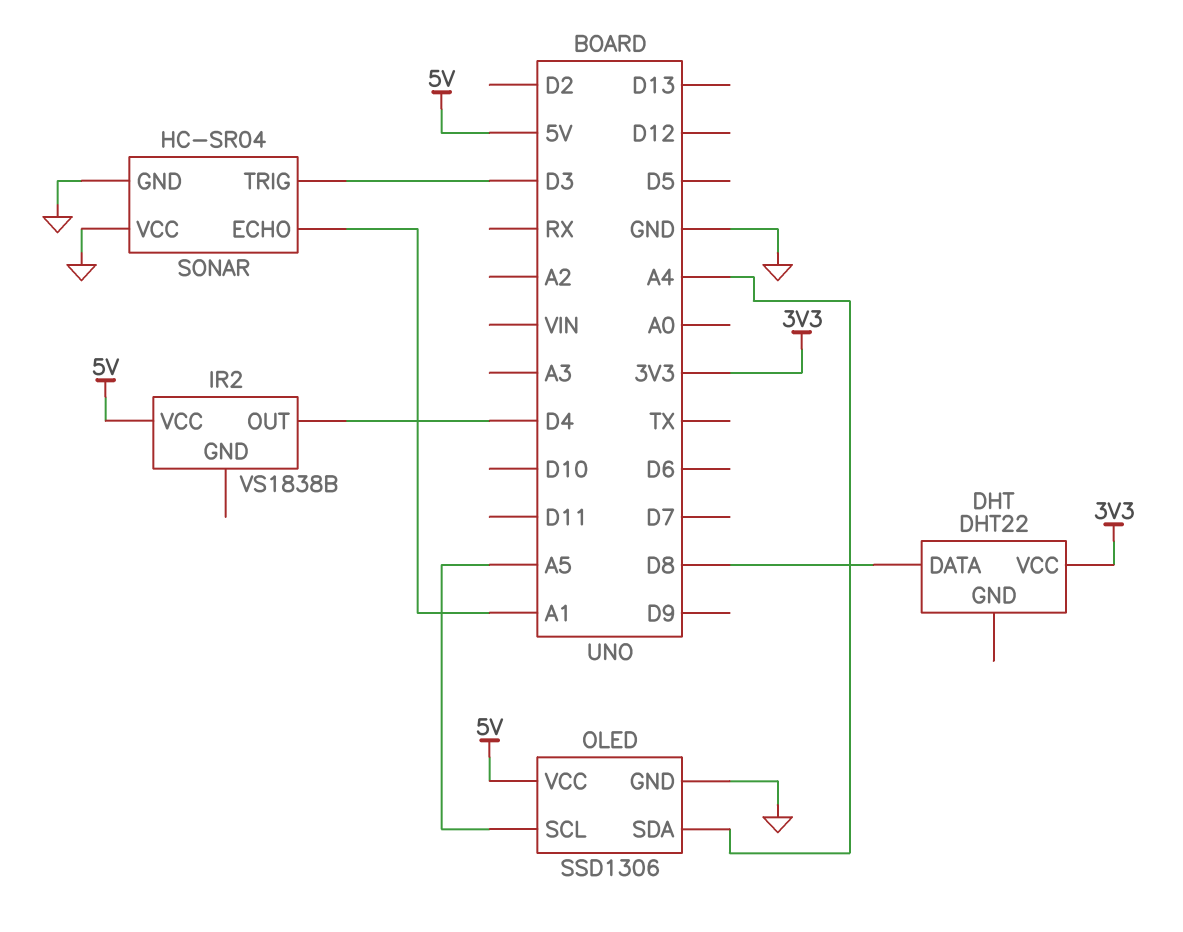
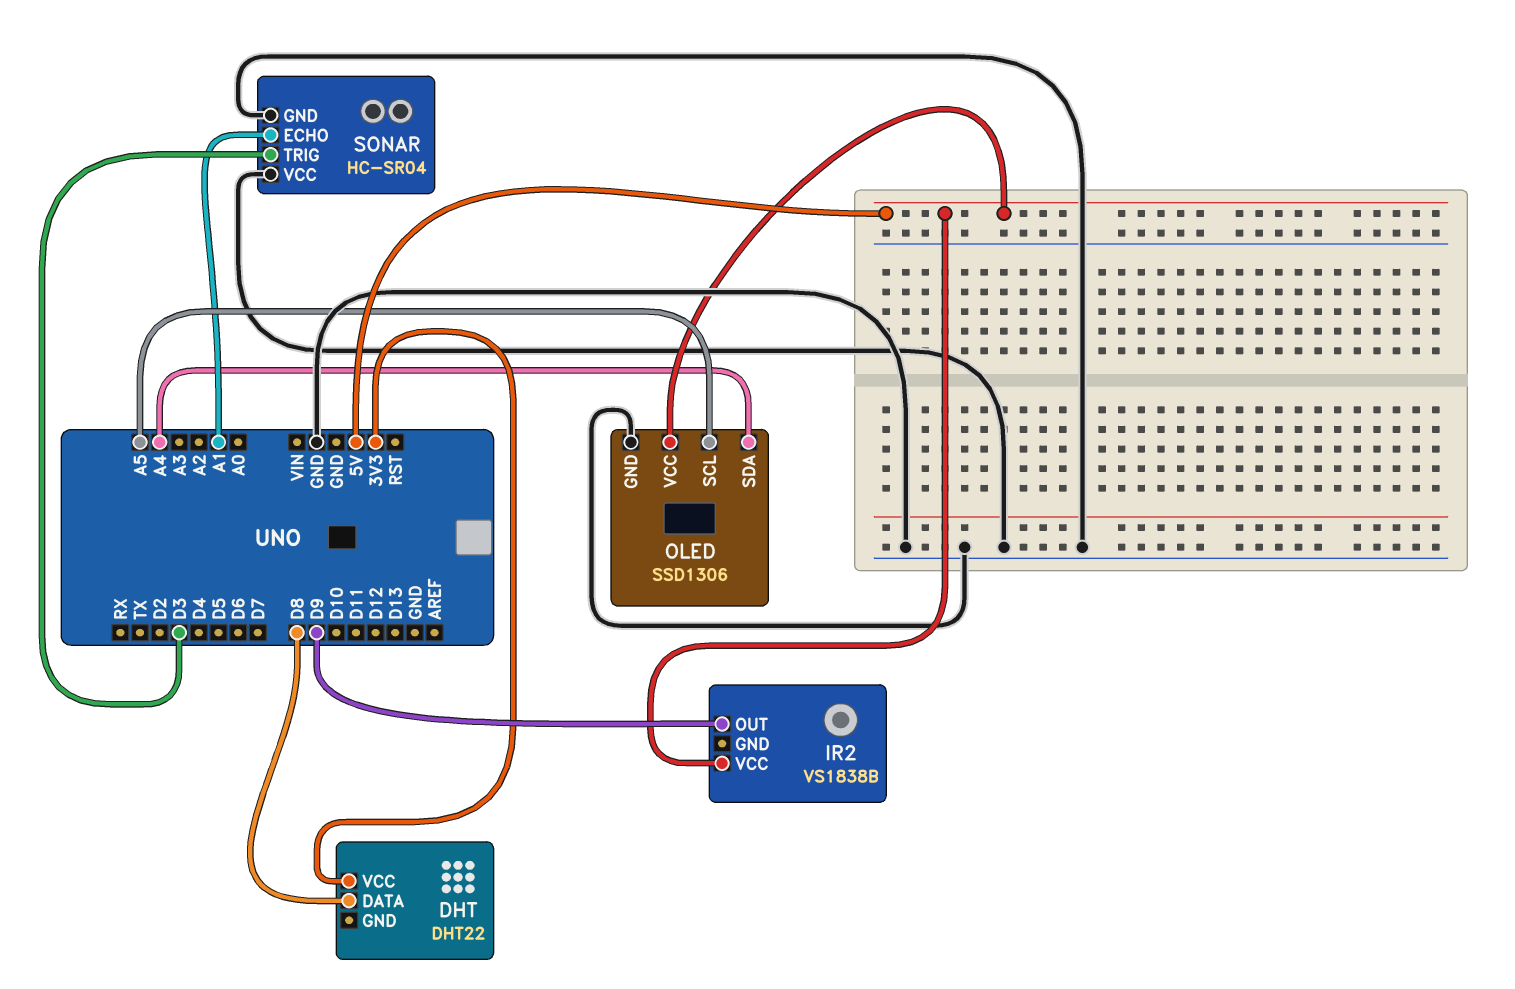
IR2 pin OUT: D4 -> D9

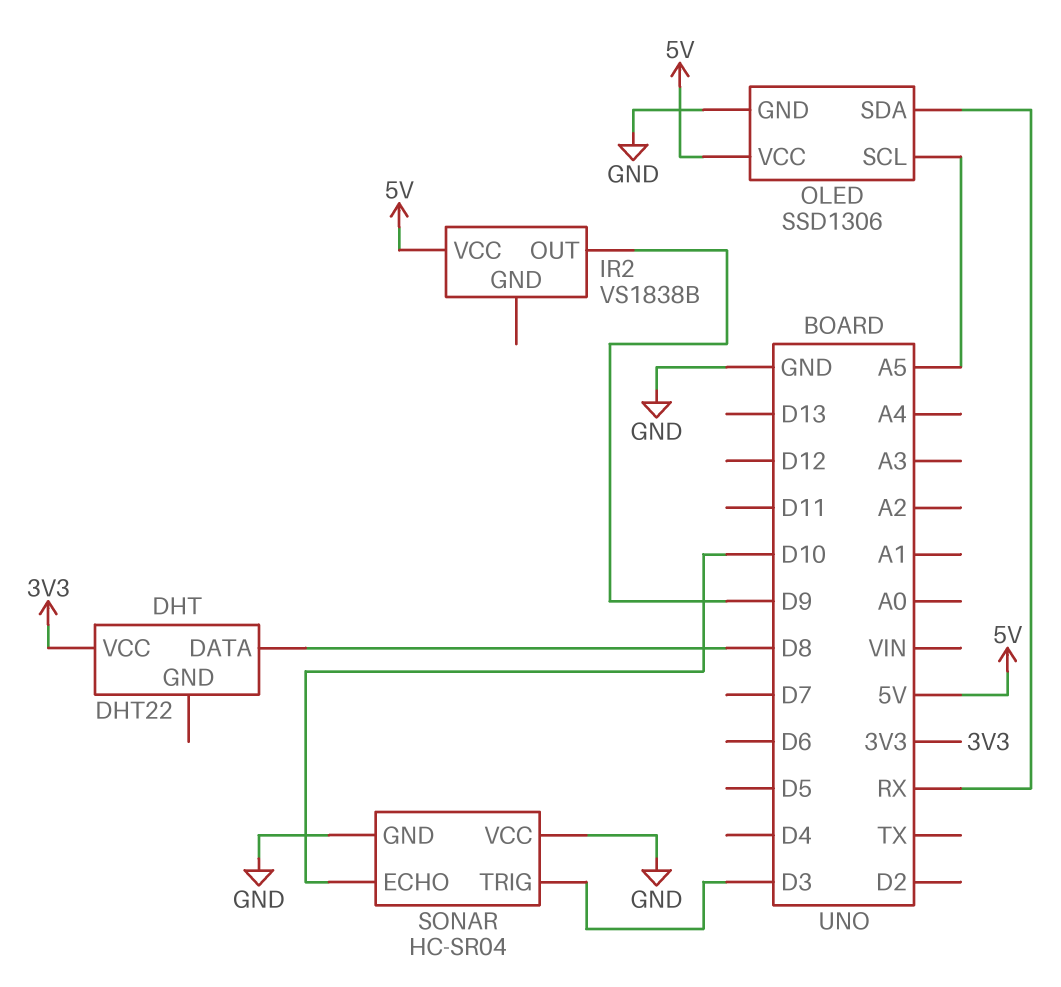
OLED pin SDA: A4 -> RX
SONAR pin ECHO: A1 -> D10

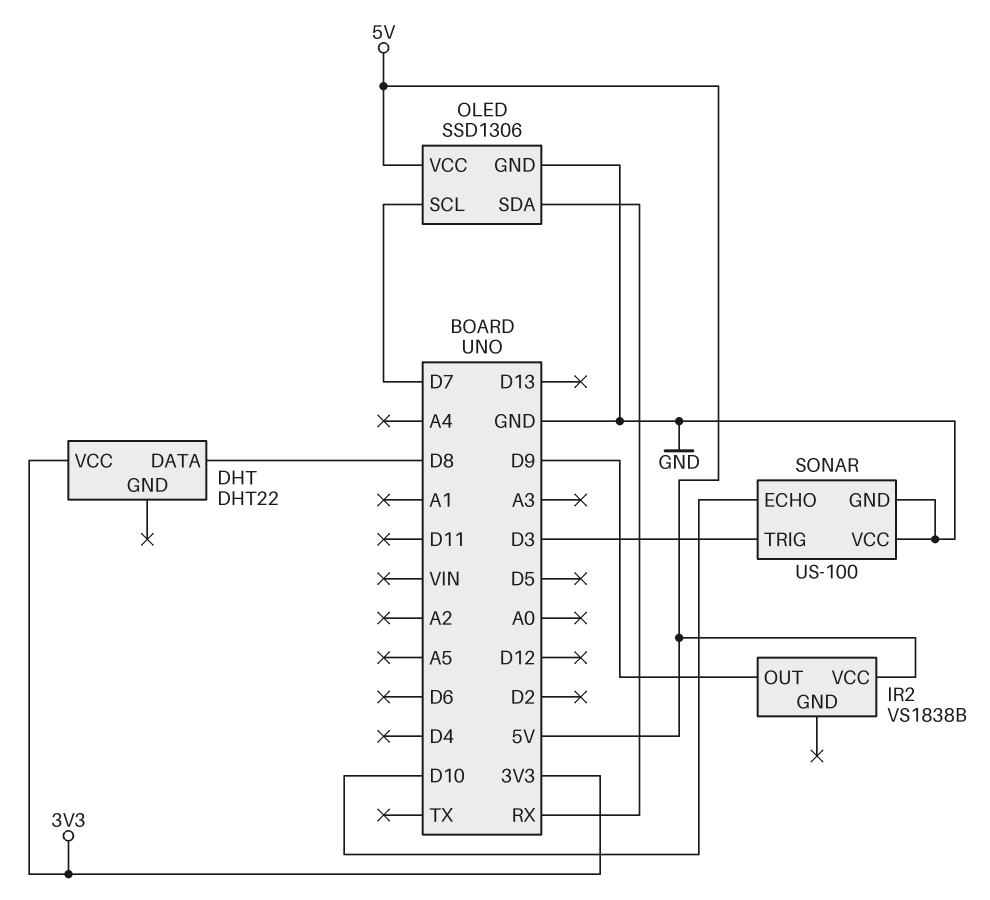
OLED pin SCL: A5 -> D7
SONAR: HC-SR04 -> US-100

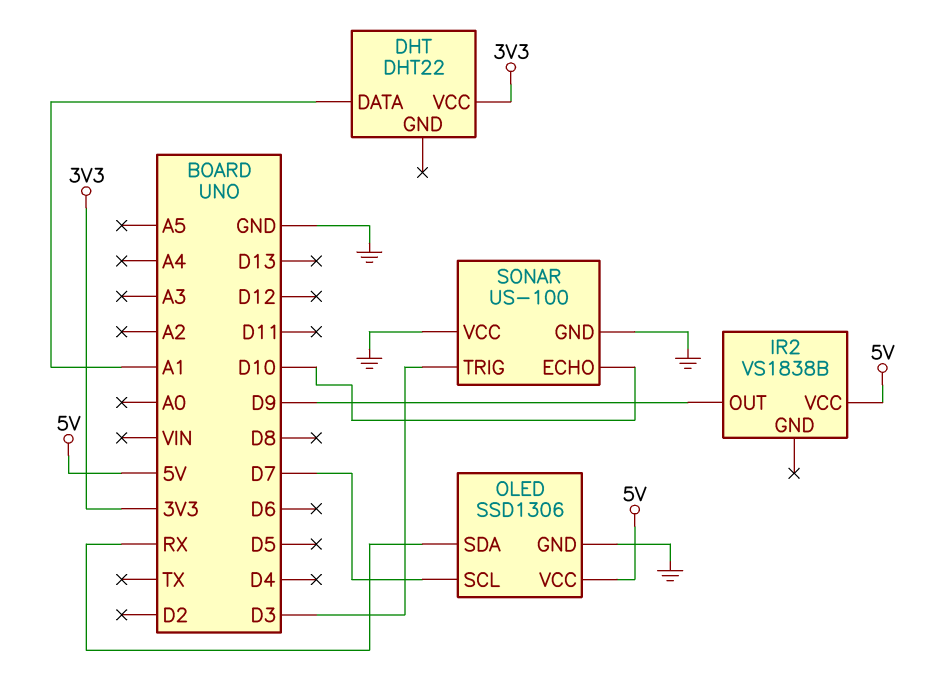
DHT pin DATA: D8 -> A1

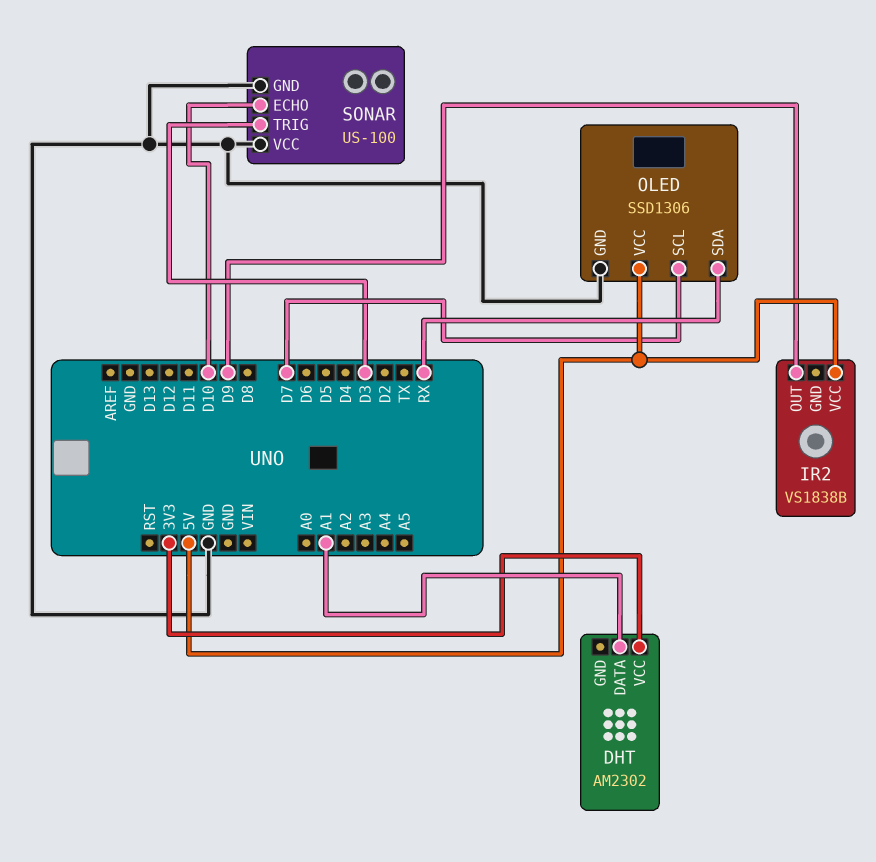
DHT: DHT22 -> AM2302

